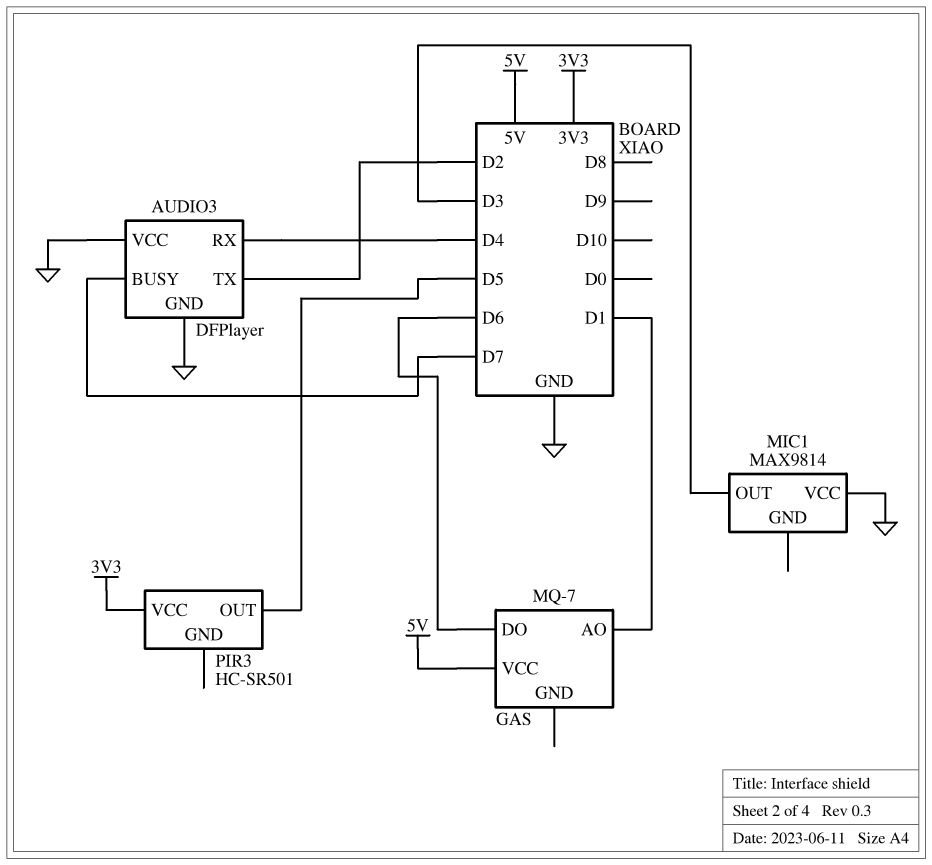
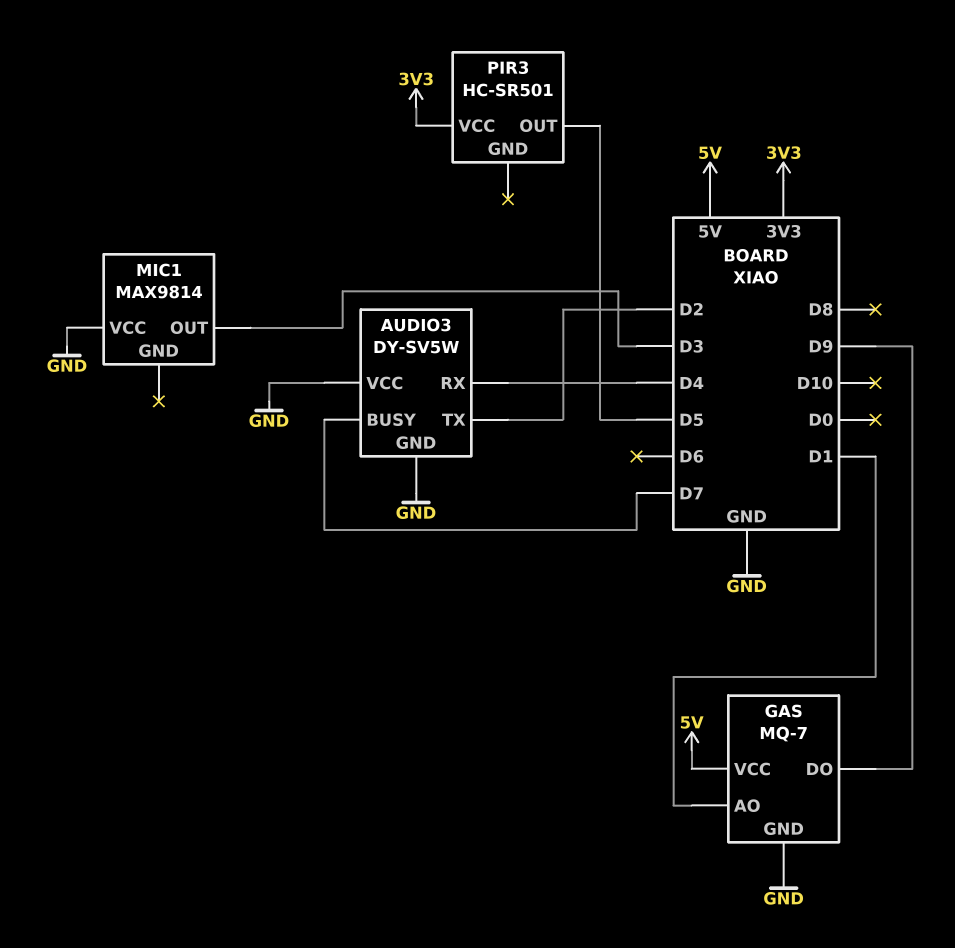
AUDIO3: DFPlayer -> DY-SV5W
GAS pin DO: D6 -> D9
GAS pin GND: none -> GND

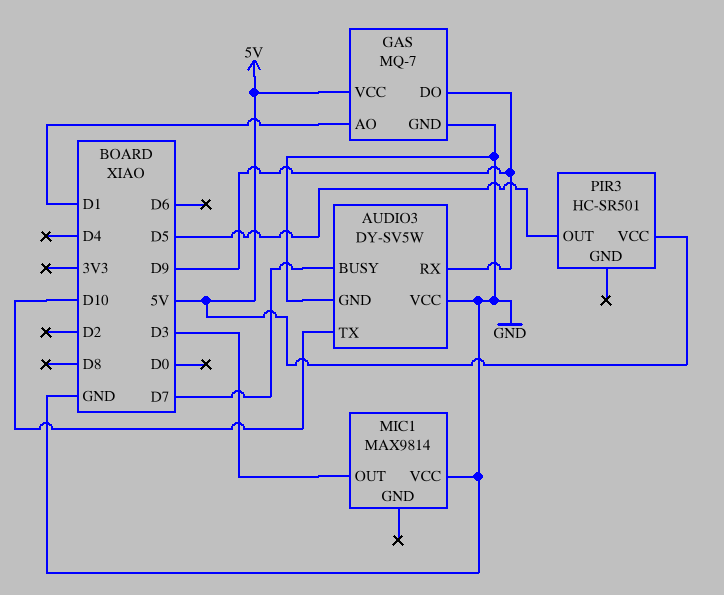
AUDIO3 pin RX: D4 -> D9
AUDIO3 pin TX: D2 -> D10
PIR3 pin VCC: 3V3 -> 5V

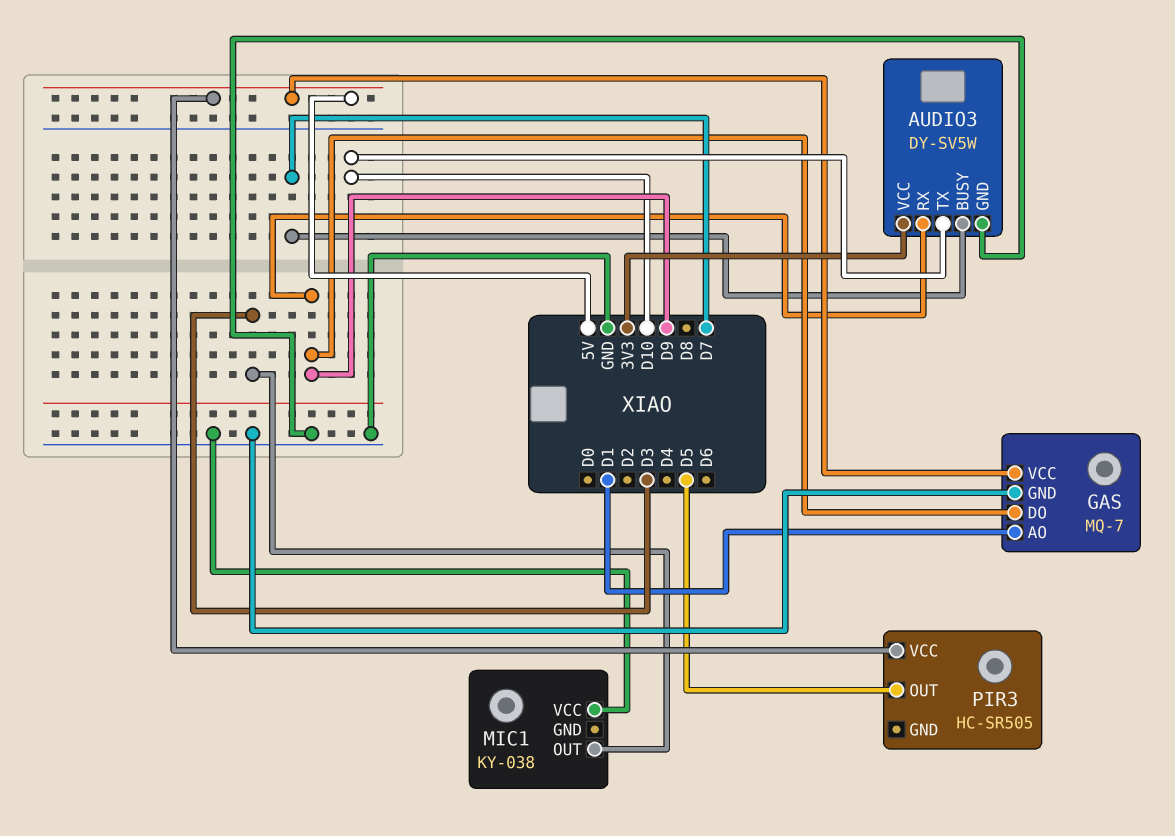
AUDIO3 pin VCC: GND -> 3V3
MIC1: MAX9814 -> KY-038
PIR3: HC-SR501 -> HC-SR505

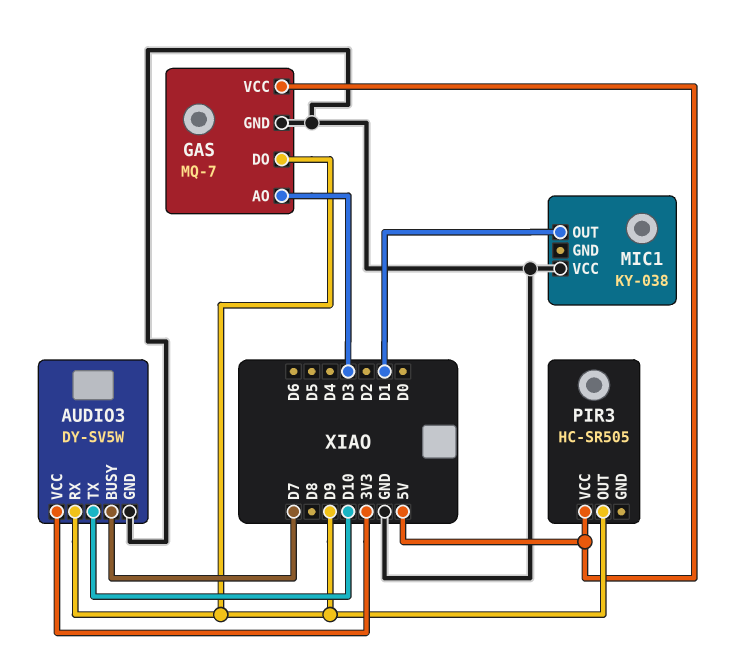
GAS pin AO: D1 -> D3
MIC1 pin OUT: D3 -> D1
PIR3 pin OUT: D5 -> D9

